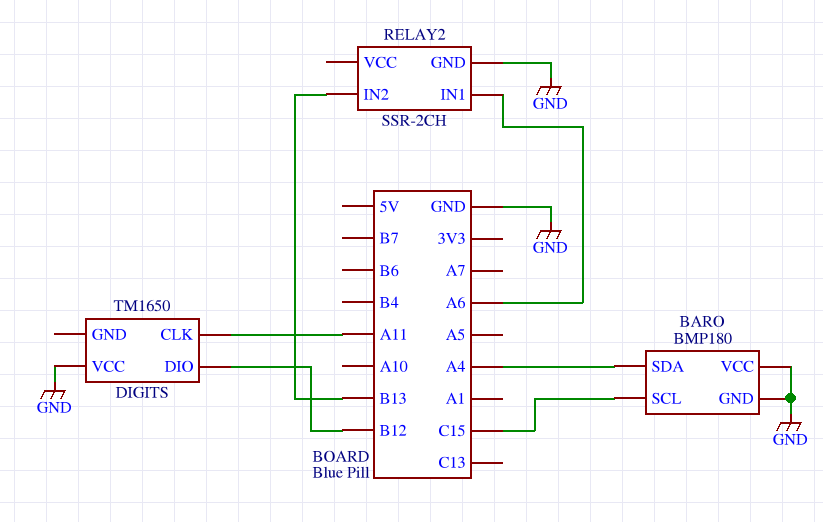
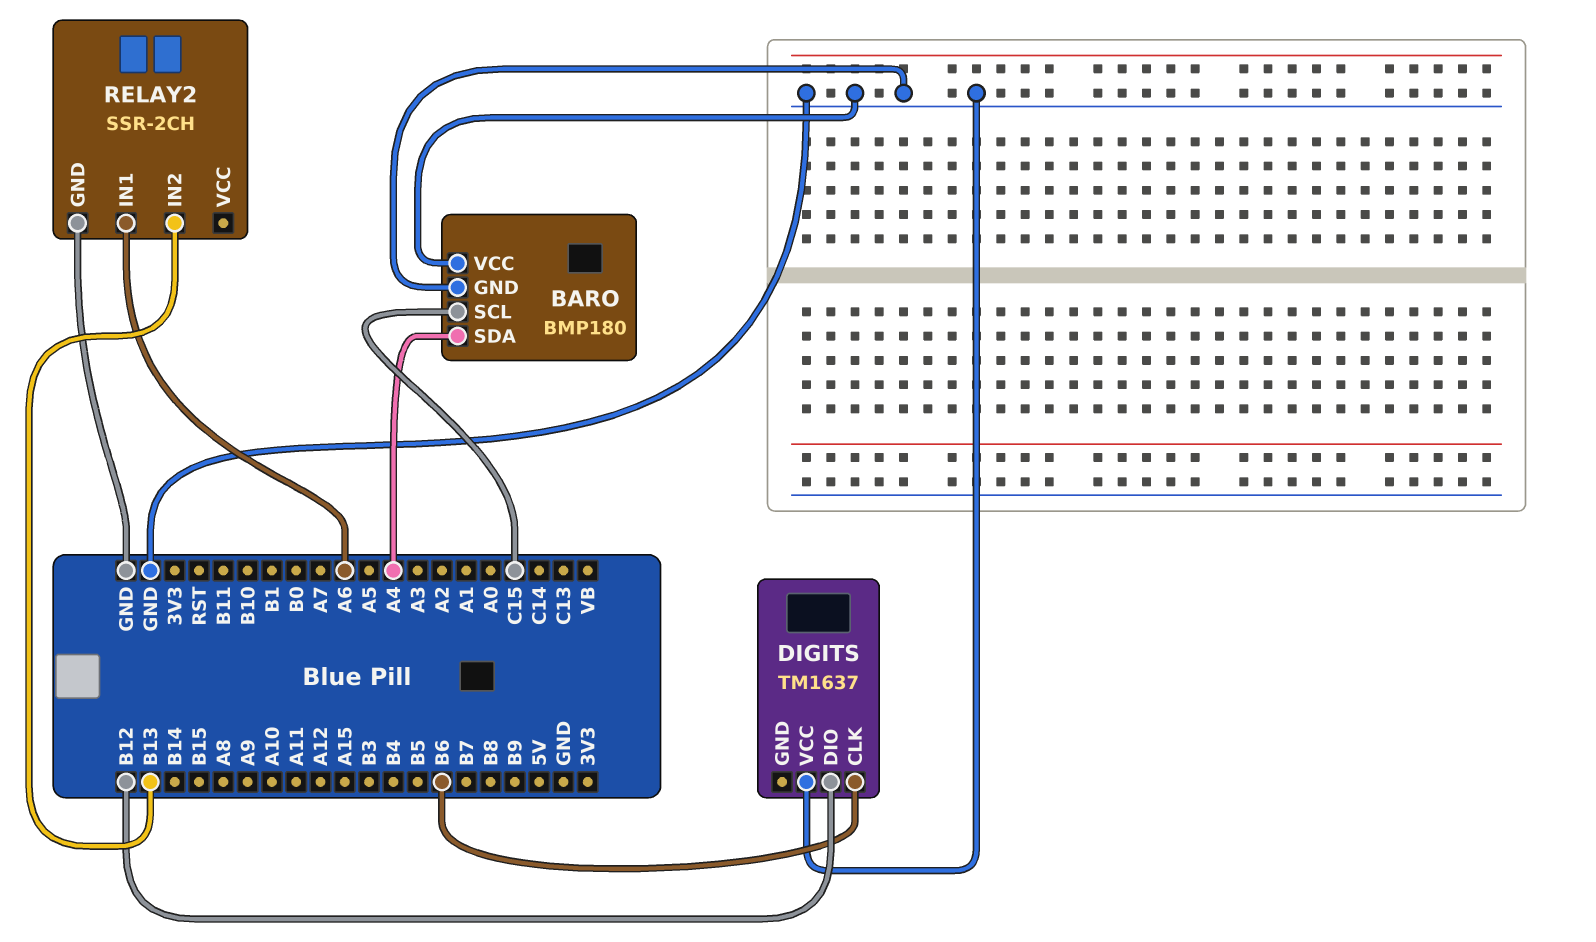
DIGITS: TM1650 -> TM1637
DIGITS pin CLK: A11 -> B6

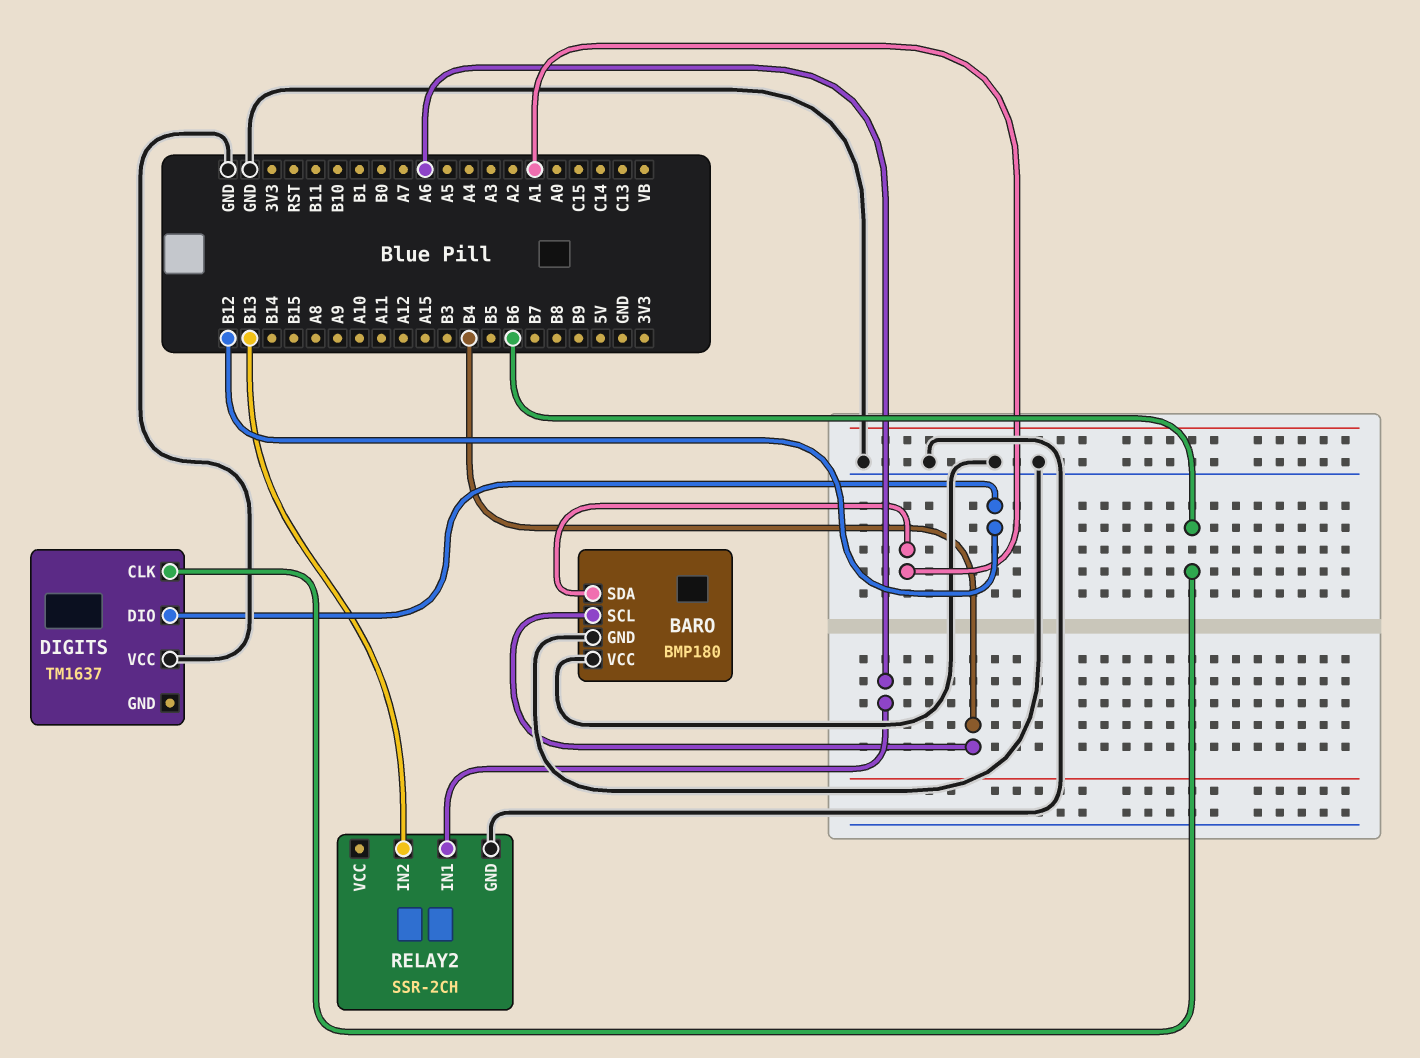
BARO pin SCL: C15 -> B4
BARO pin SDA: A4 -> A1

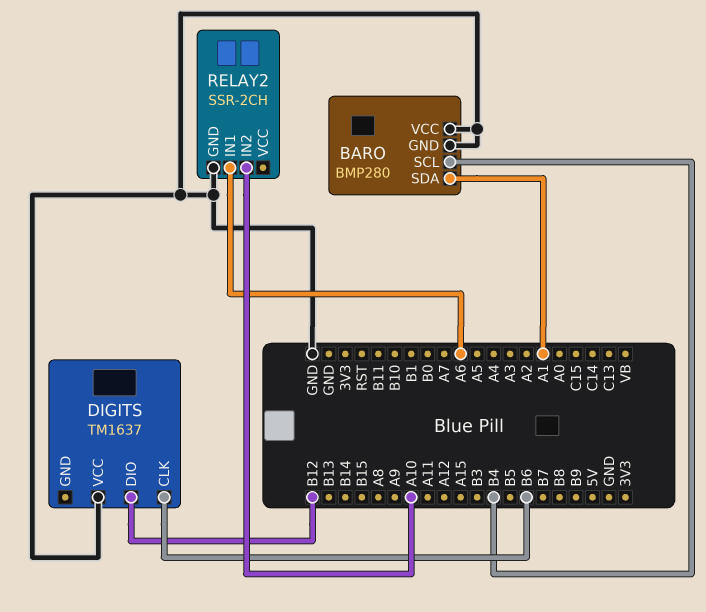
BARO: BMP180 -> BMP280
RELAY2 pin IN2: B13 -> A10

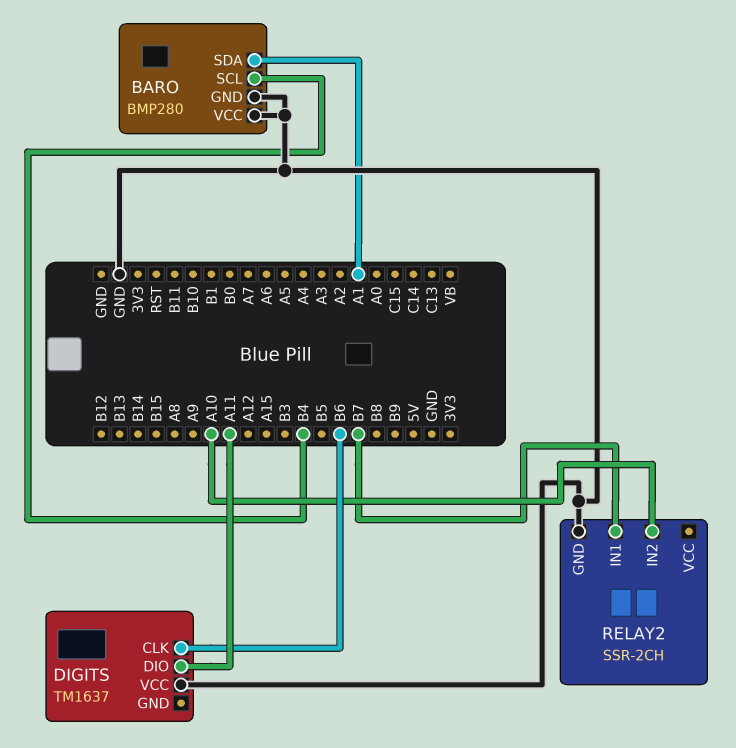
DIGITS pin DIO: B12 -> A11
RELAY2 pin IN1: A6 -> B7

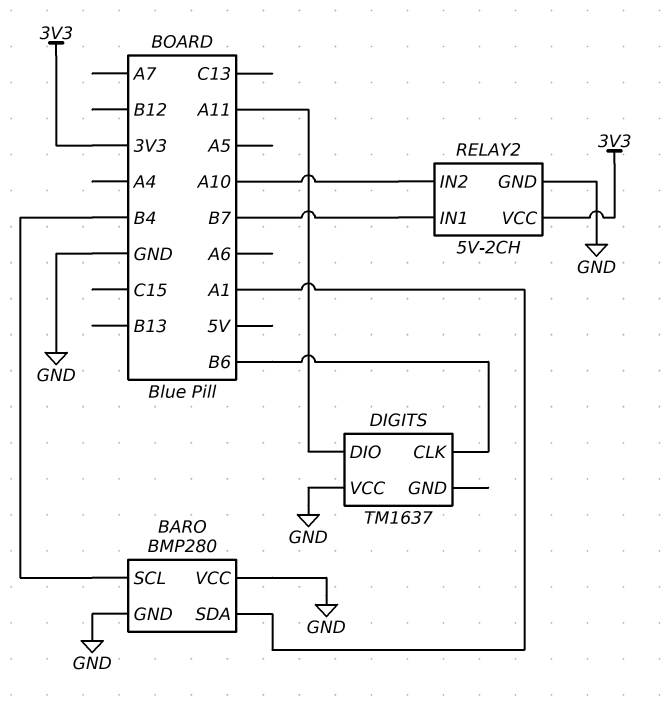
RELAY2: SSR-2CH -> 5V-2CH
RELAY2 pin VCC: none -> 3V3

